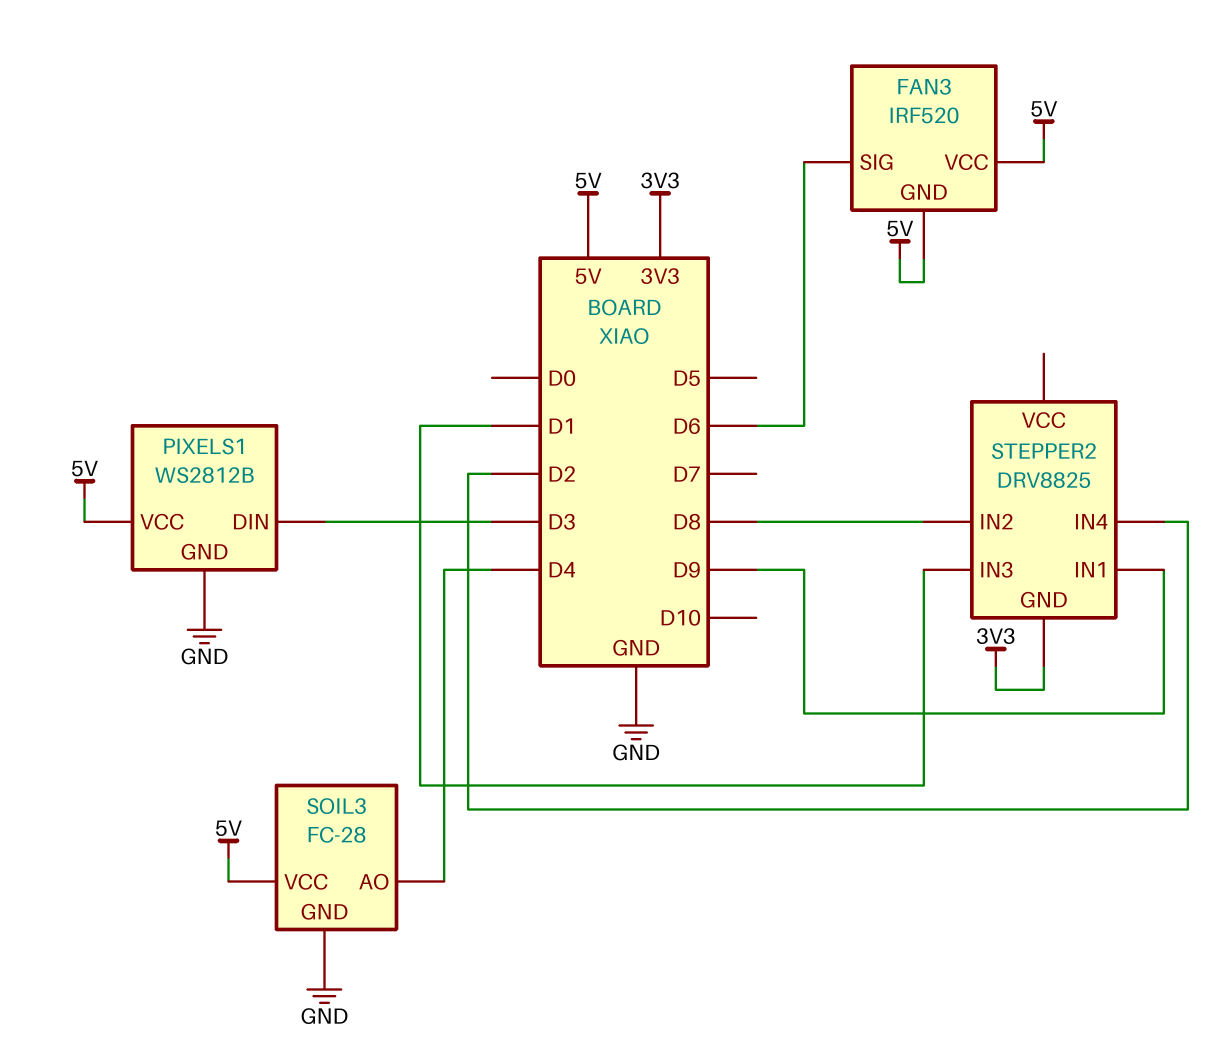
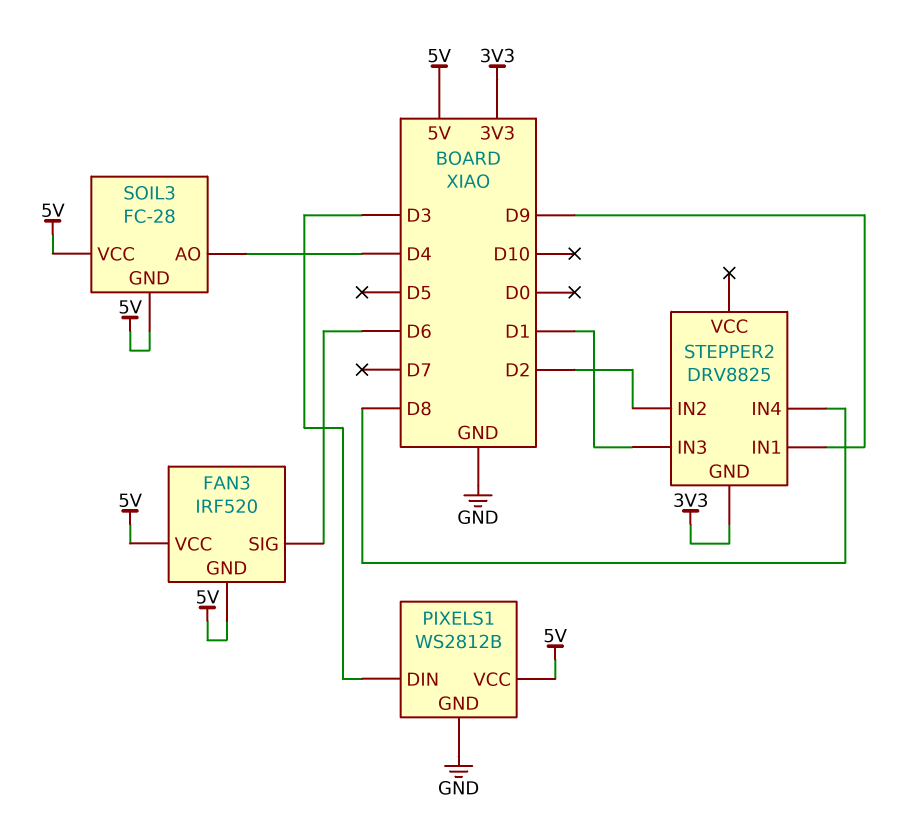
SOIL3 pin GND: GND -> 5V
STEPPER2 pin IN2: D8 -> D2
STEPPER2 pin IN4: D2 -> D8

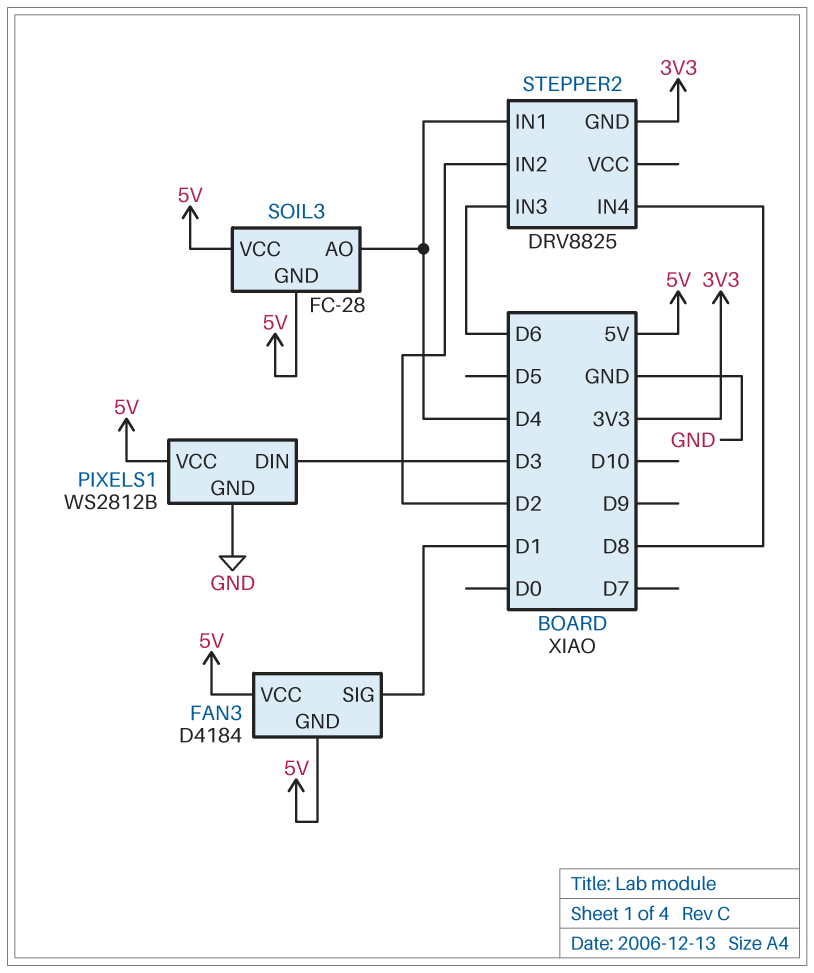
FAN3: IRF520 -> D4184
FAN3 pin SIG: D6 -> D1
STEPPER2 pin IN1: D9 -> D4
STEPPER2 pin IN3: D1 -> D6

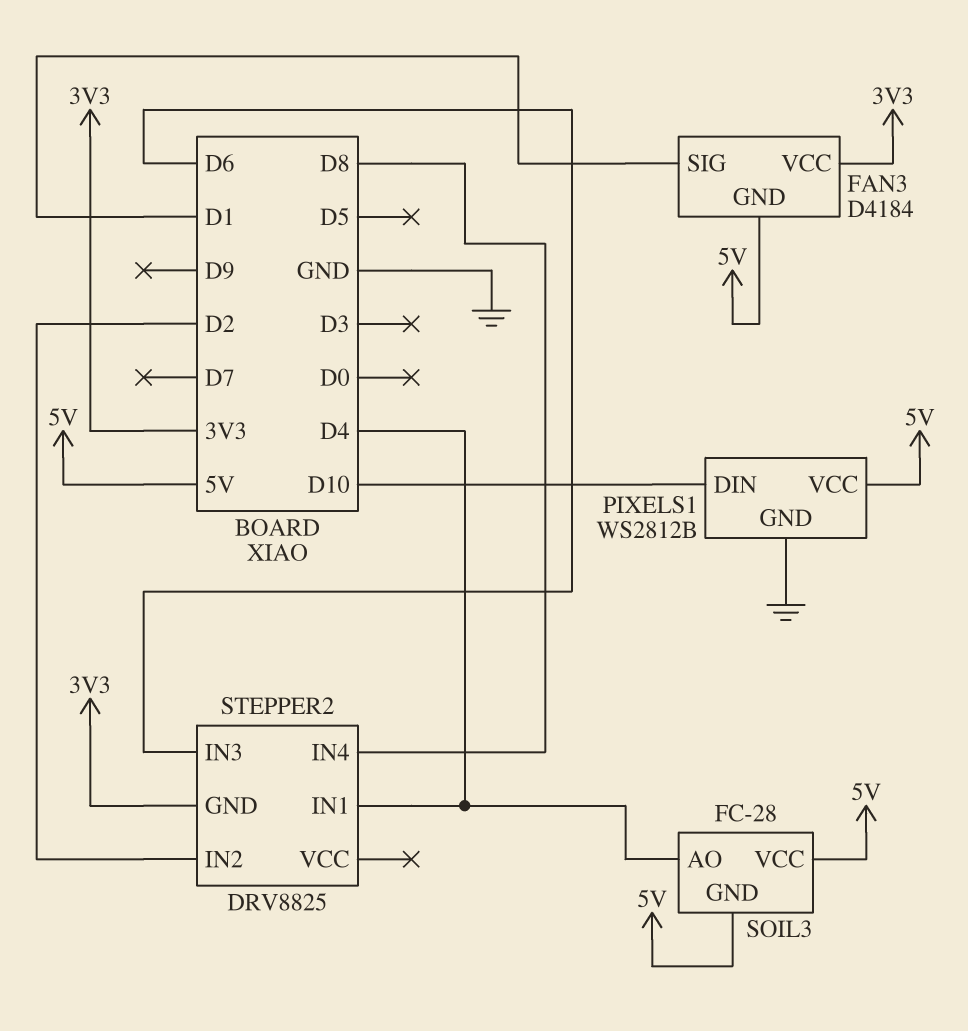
FAN3 pin VCC: 5V -> 3V3
PIXELS1 pin DIN: D3 -> D10

